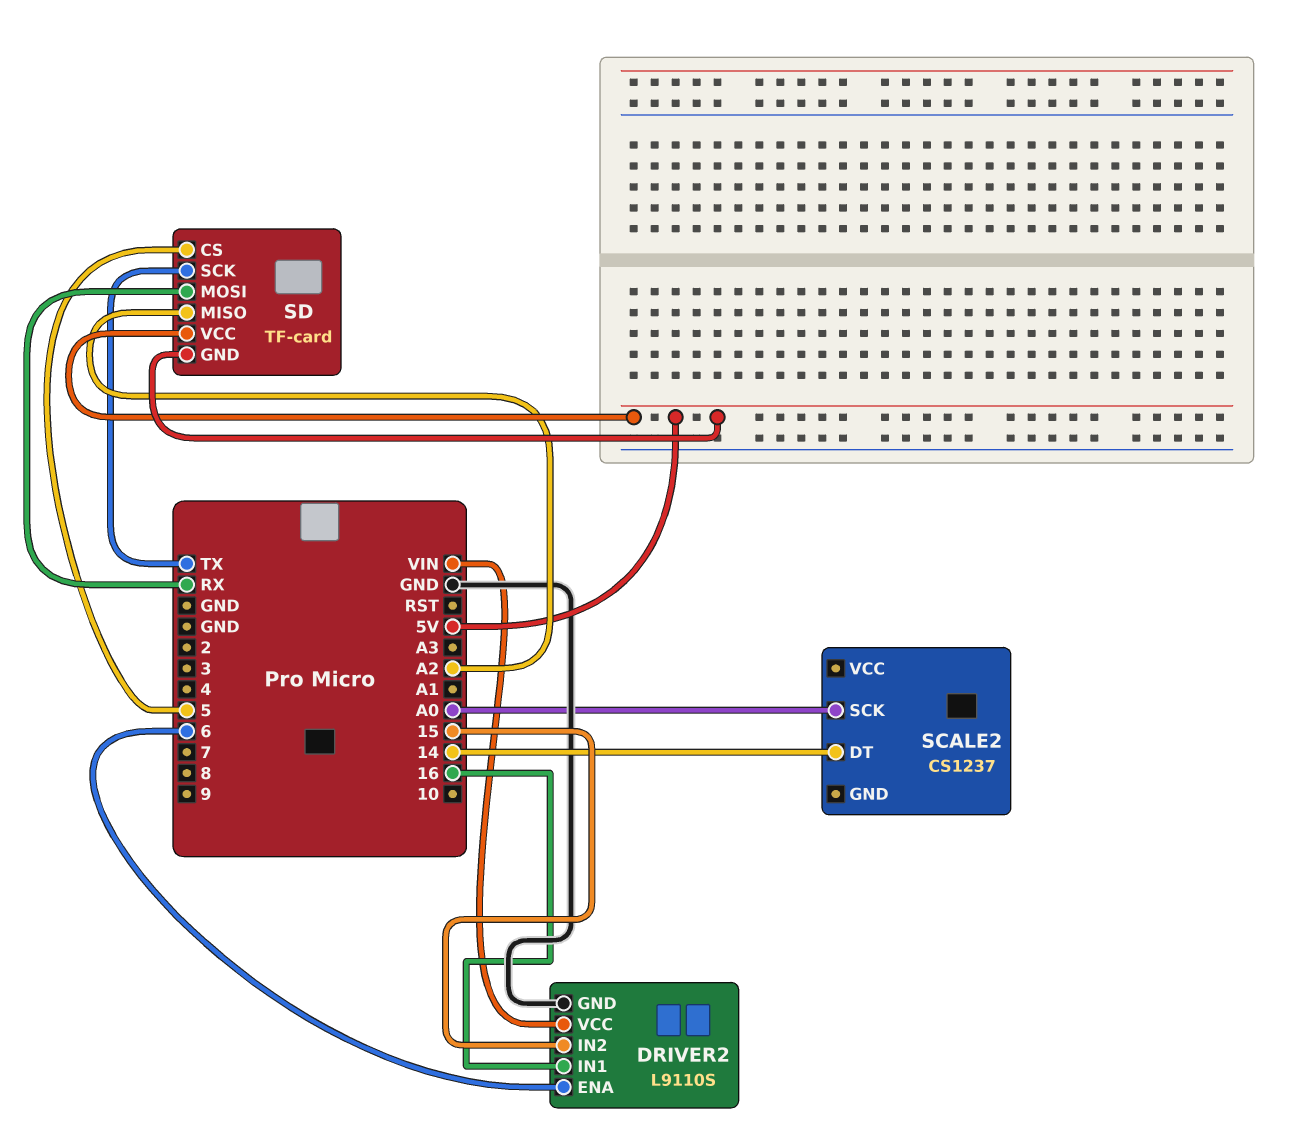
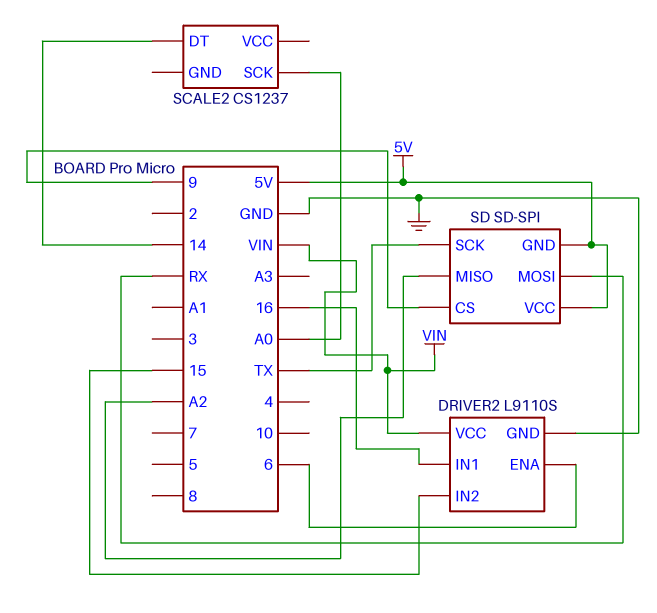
SD: TF-card -> SD-SPI
SD pin CS: 5 -> 9

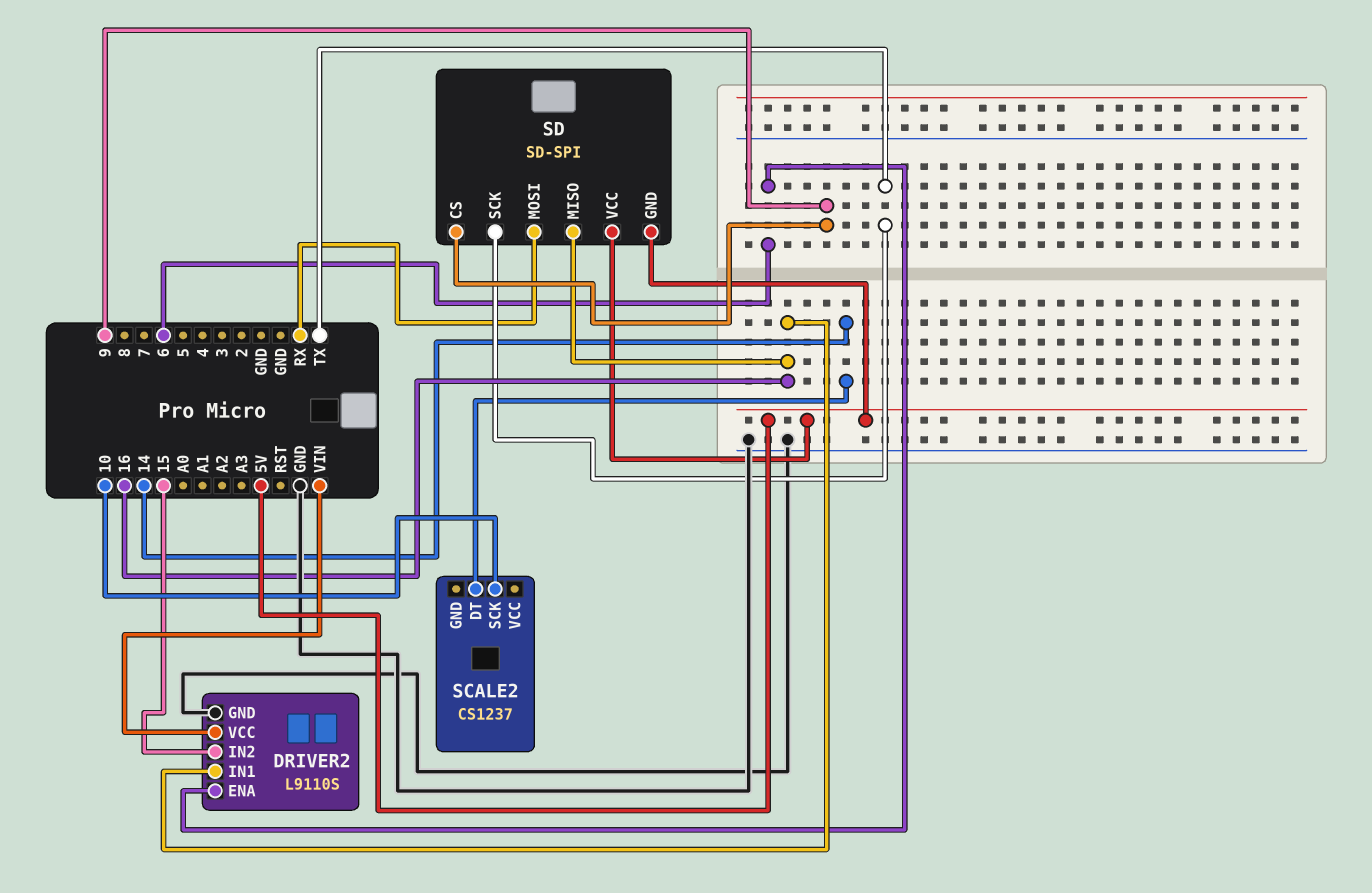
SCALE2 pin SCK: A0 -> 10
SD pin MISO: A2 -> 16

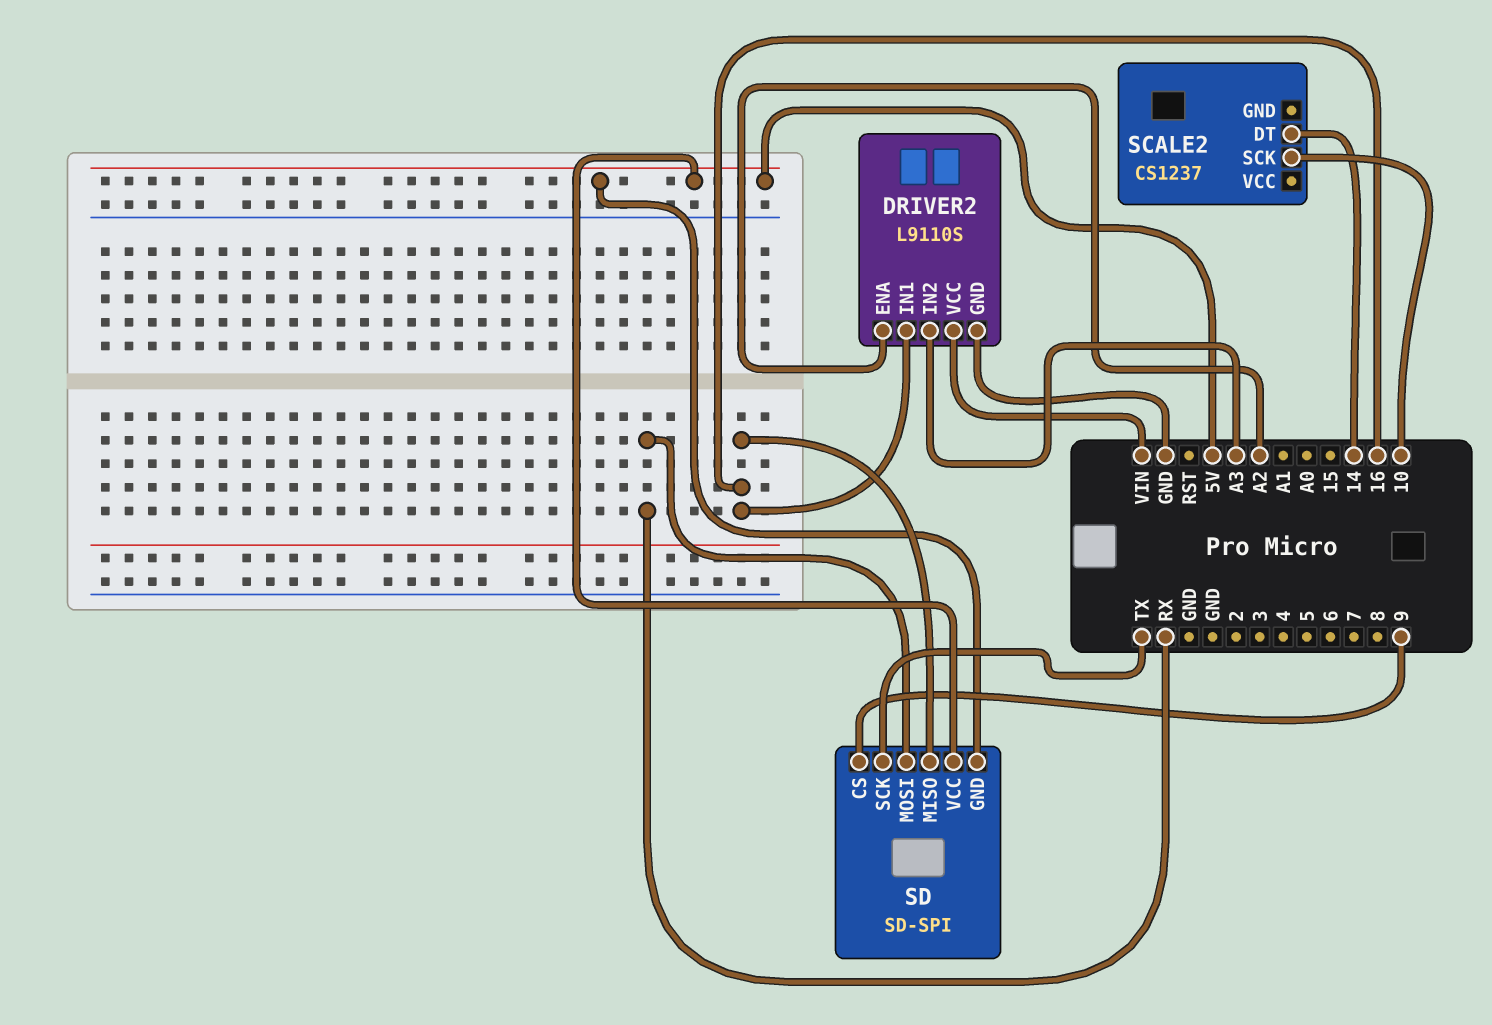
DRIVER2 pin ENA: 6 -> A2
DRIVER2 pin IN2: 15 -> A3

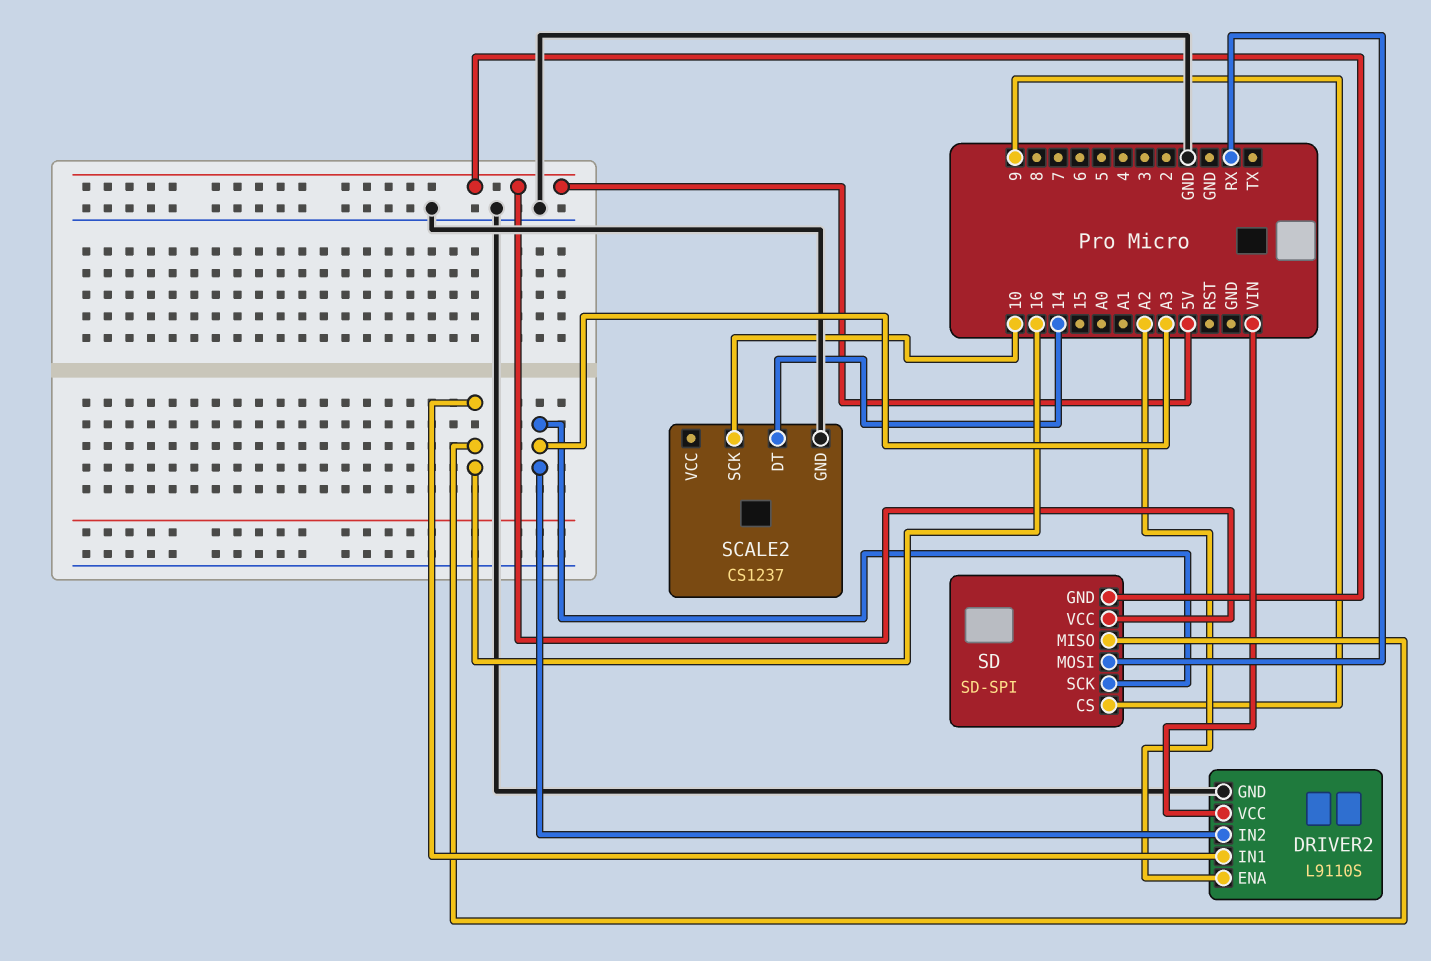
SCALE2 pin GND: none -> GND
SD pin SCK: TX -> A3

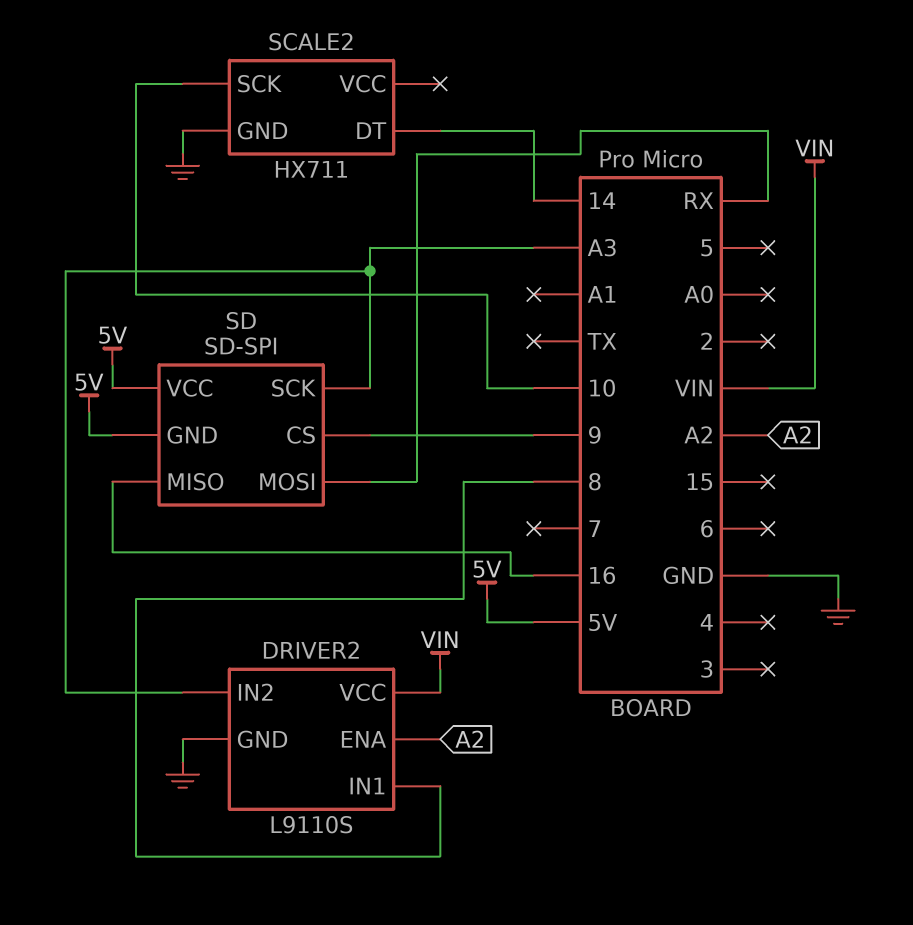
DRIVER2 pin IN1: 16 -> 8
SCALE2: CS1237 -> HX711

